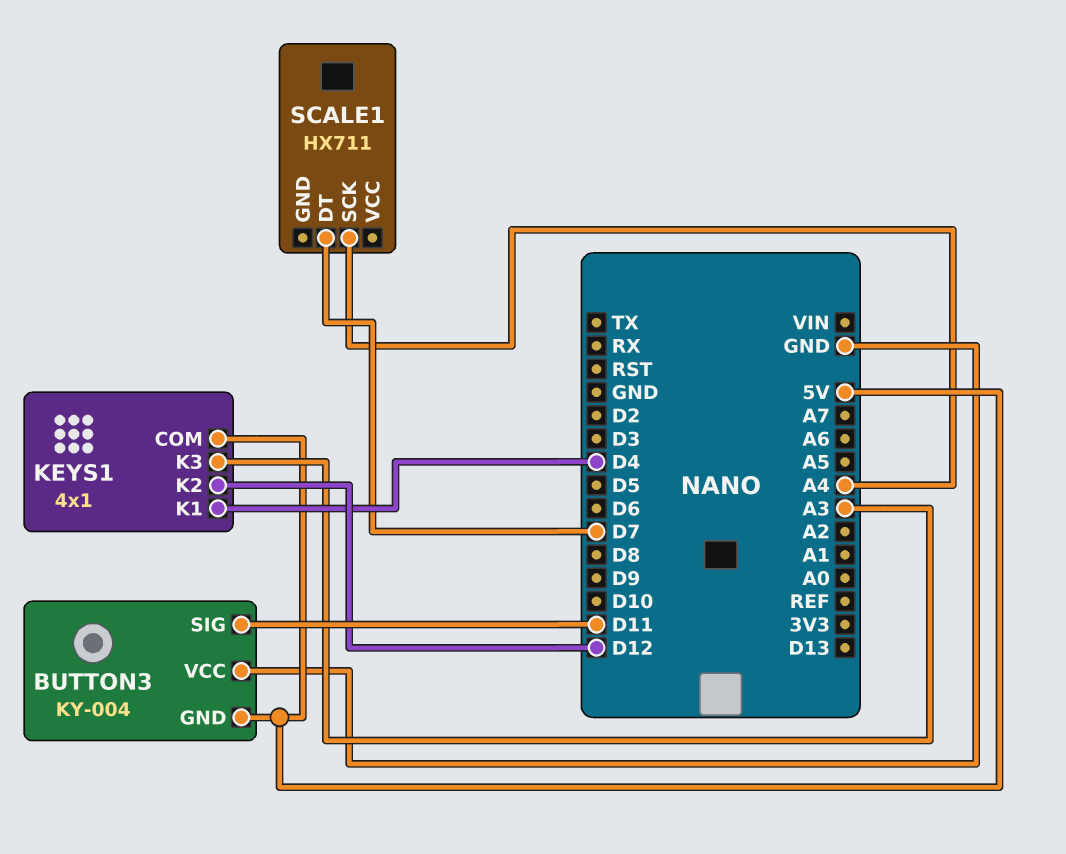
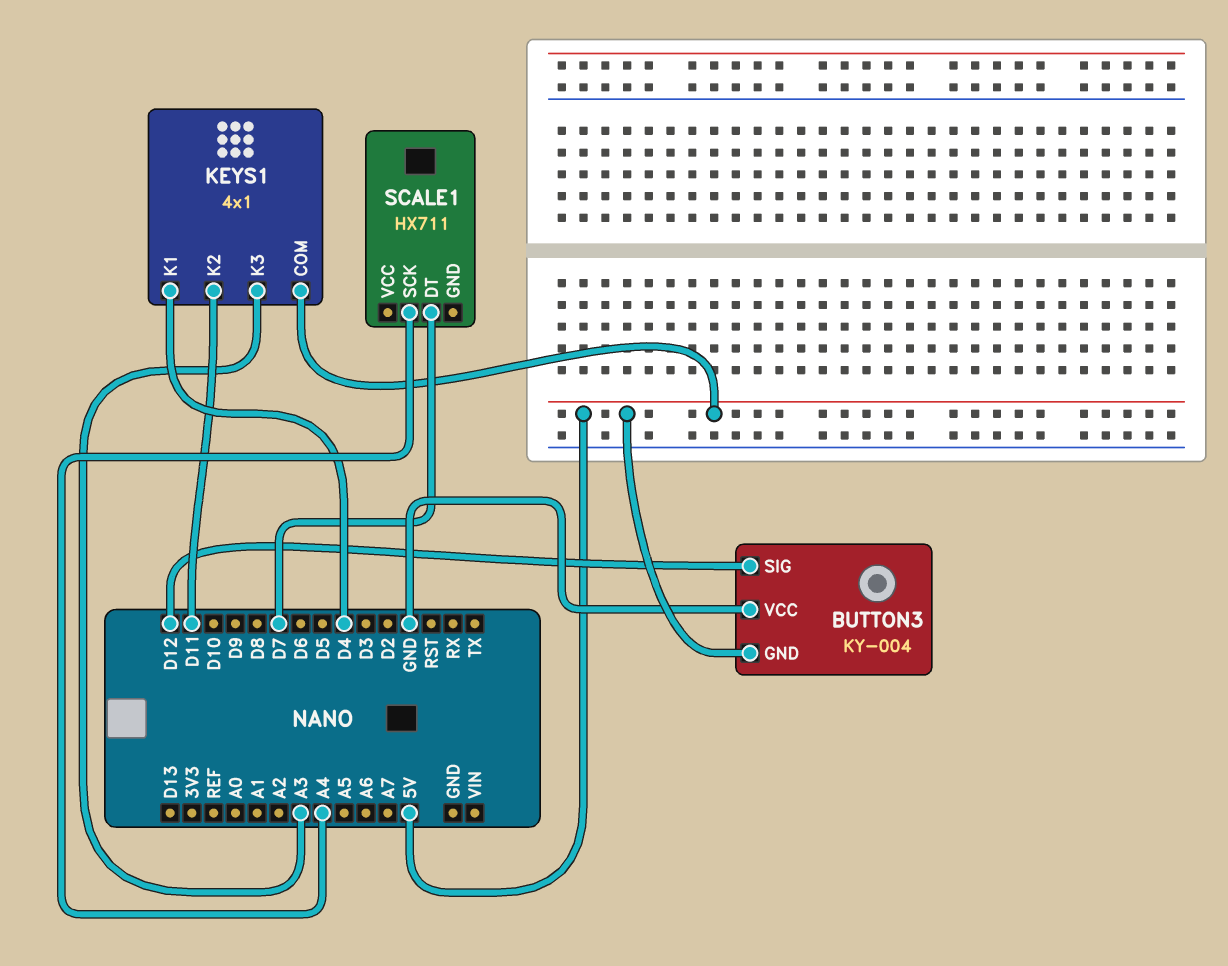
BUTTON3 pin SIG: D11 -> D12
KEYS1 pin K2: D12 -> D11

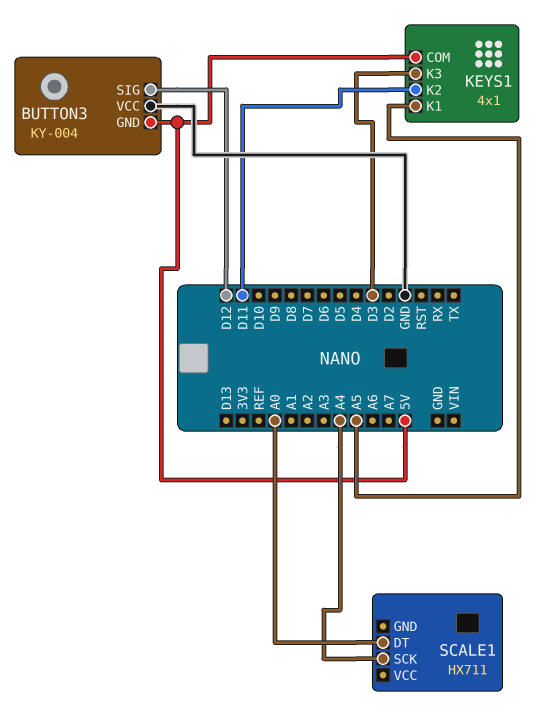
KEYS1 pin K1: D4 -> A5
KEYS1 pin K3: A3 -> D3
SCALE1 pin DT: D7 -> A0

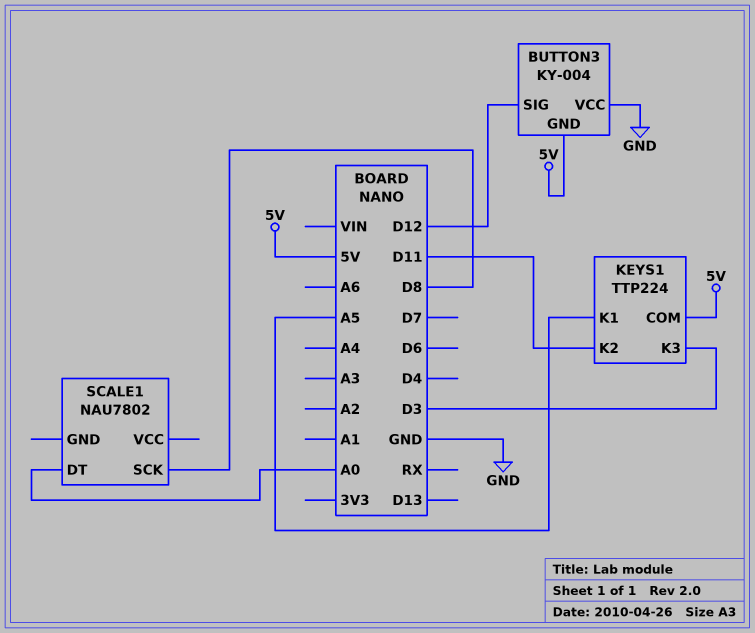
KEYS1: 4x1 -> TTP224
SCALE1: HX711 -> NAU7802
SCALE1 pin SCK: A4 -> D8

